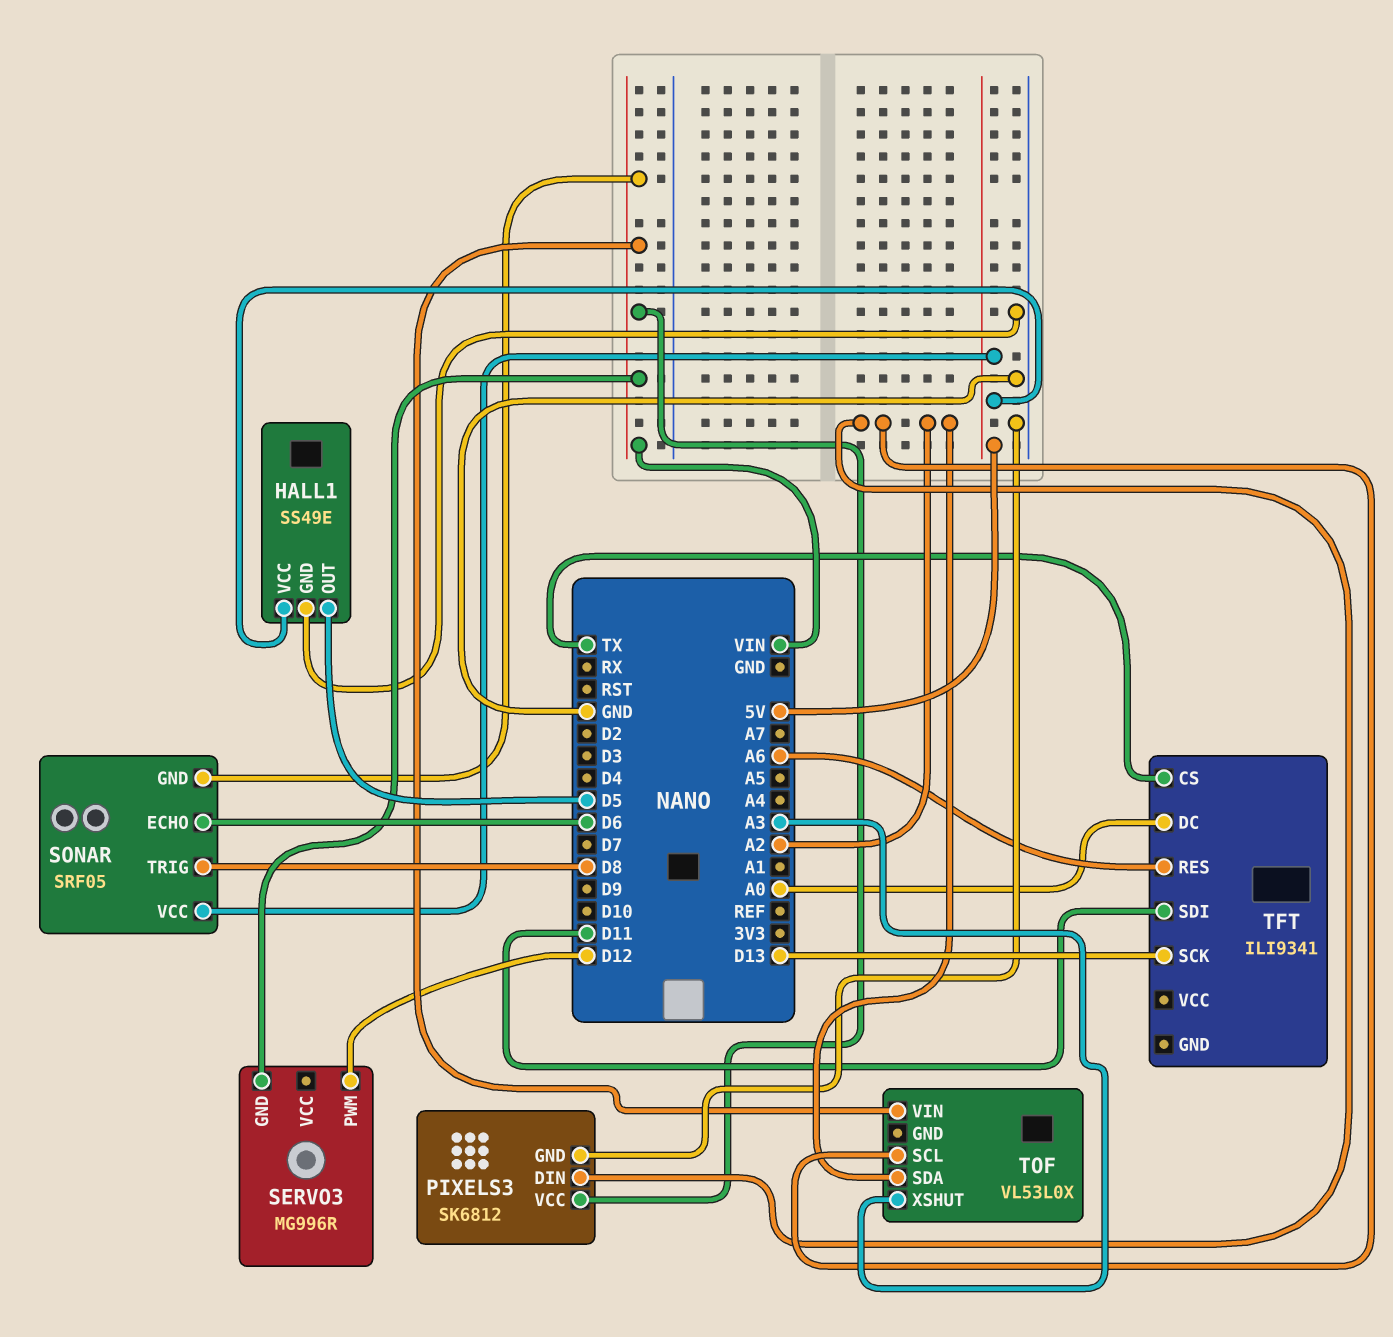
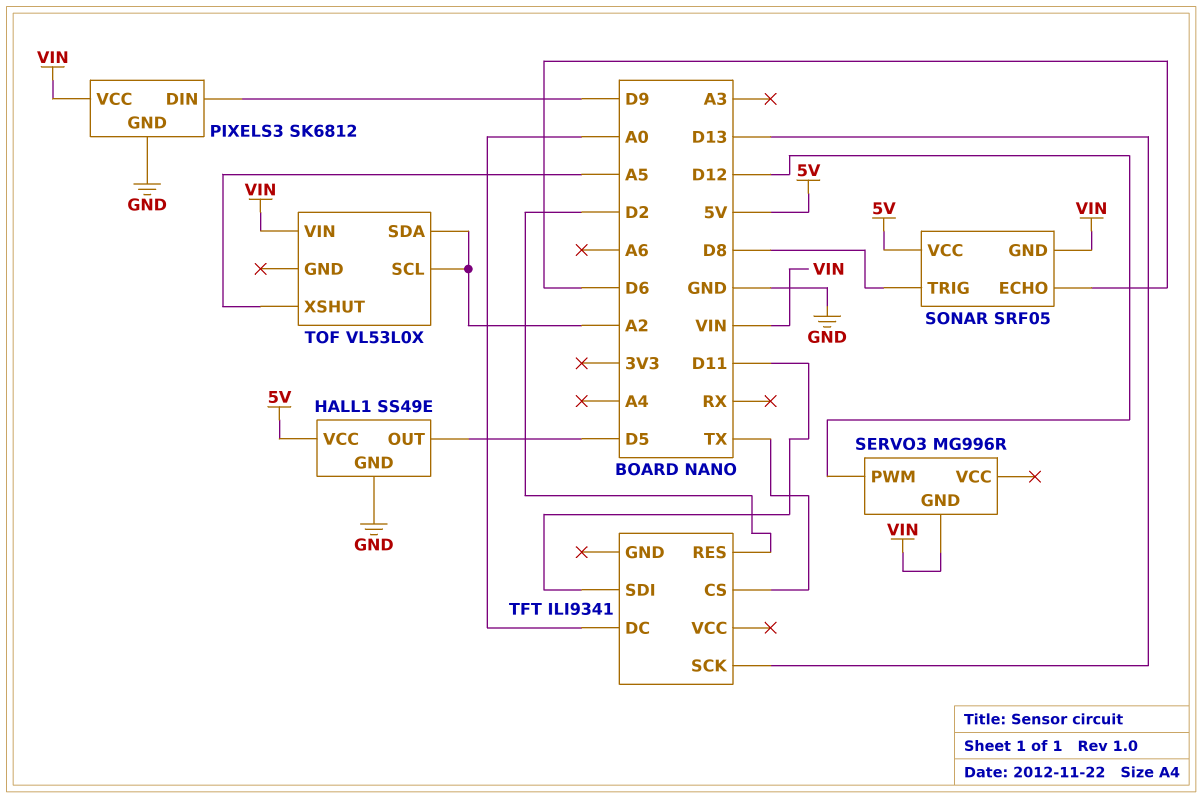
PIXELS3 pin DIN: A2 -> D9
TFT pin RES: A6 -> D2
TOF pin XSHUT: A3 -> A5

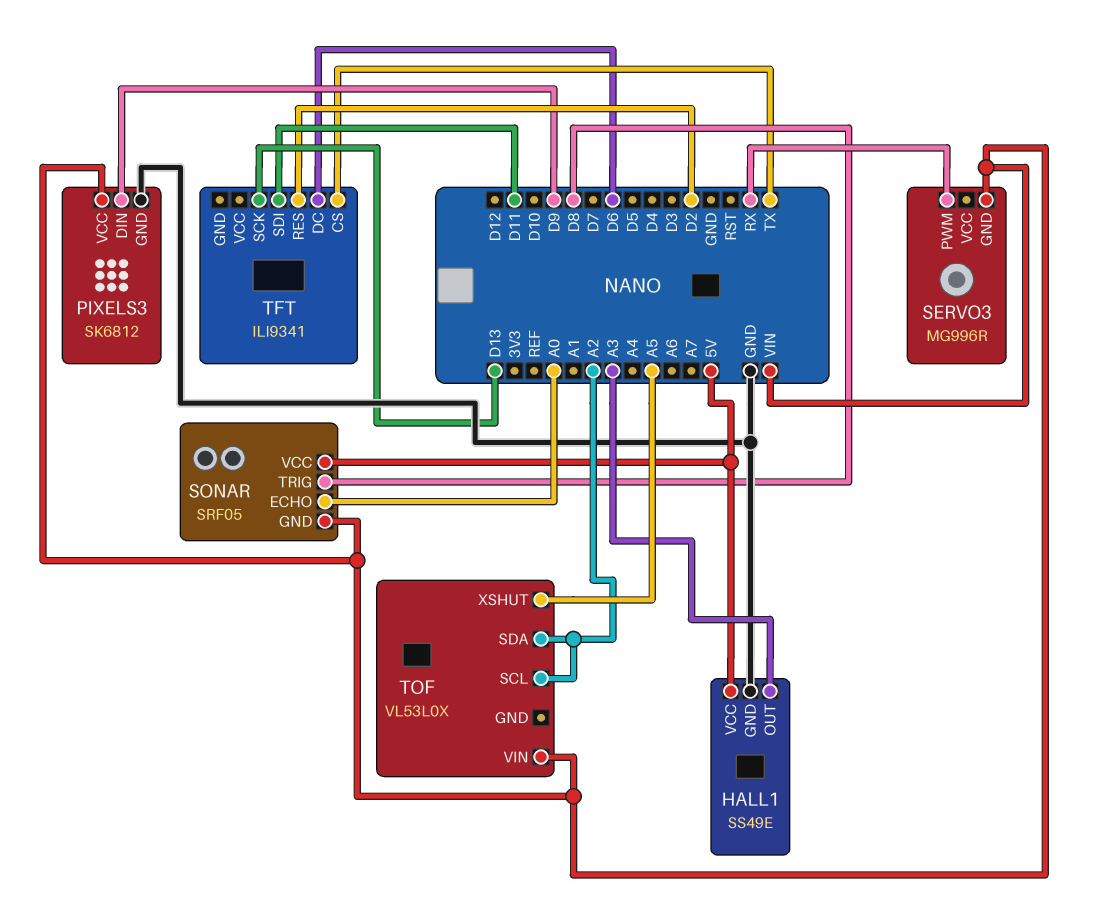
HALL1 pin OUT: D5 -> A3
SERVO3 pin PWM: D12 -> RX
SONAR pin ECHO: D6 -> A0
TFT pin DC: A0 -> D6

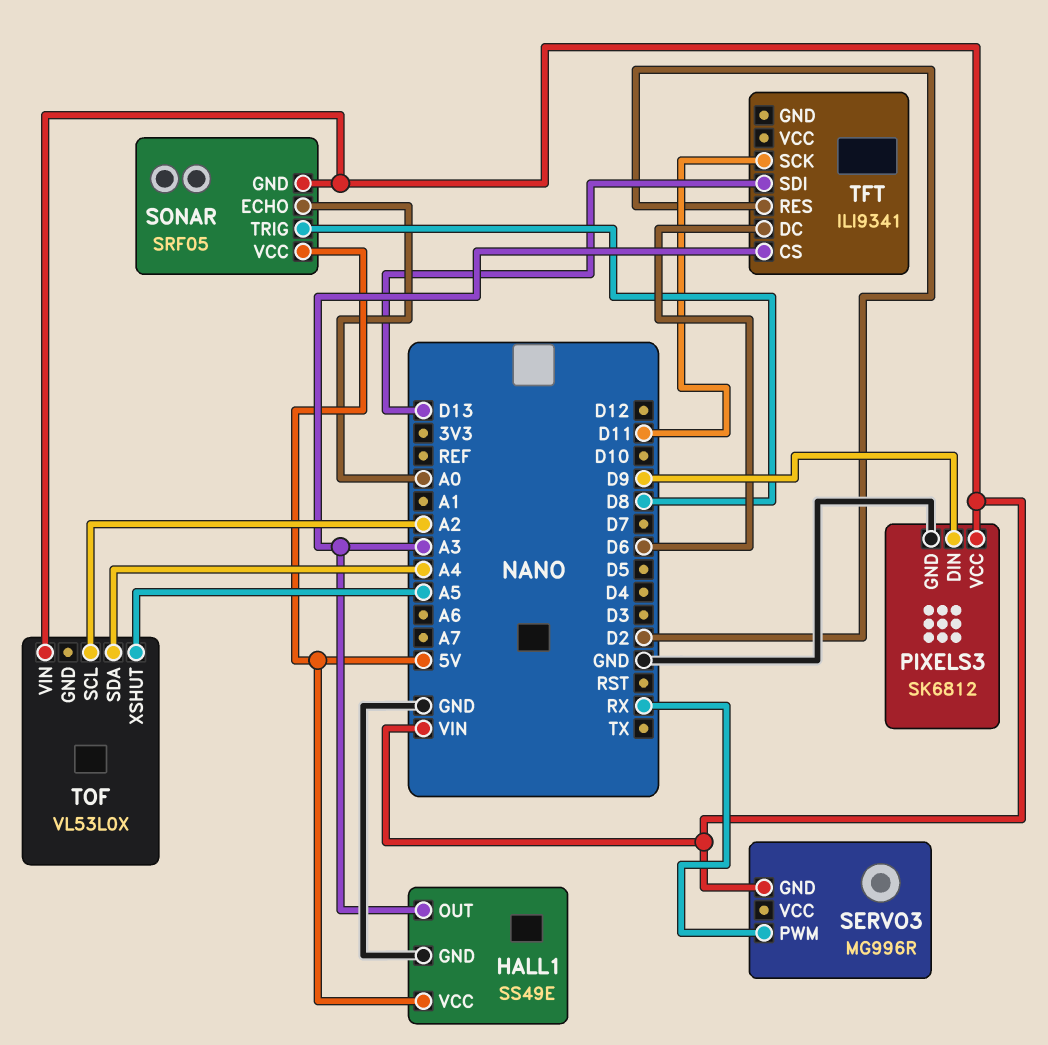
TFT pin CS: TX -> A3
TFT pin SCK: D13 -> D11
TFT pin SDI: D11 -> D13
TOF pin SDA: A2 -> A4

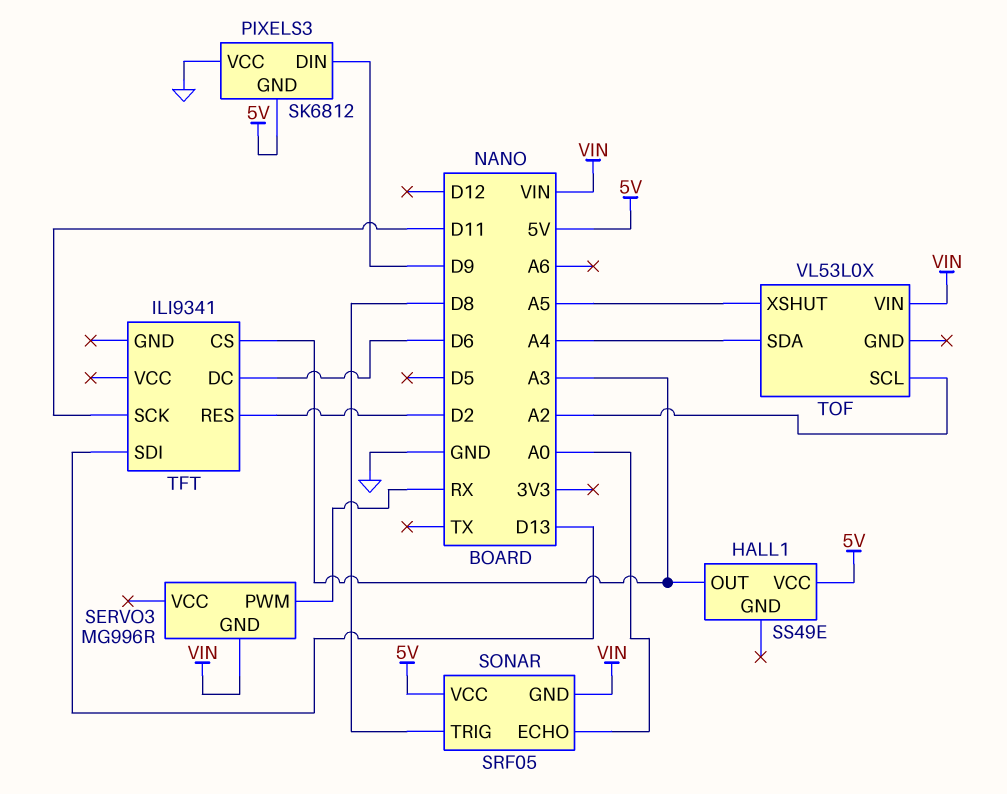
HALL1 pin GND: GND -> none
PIXELS3 pin GND: GND -> 5V
PIXELS3 pin VCC: VIN -> GND

